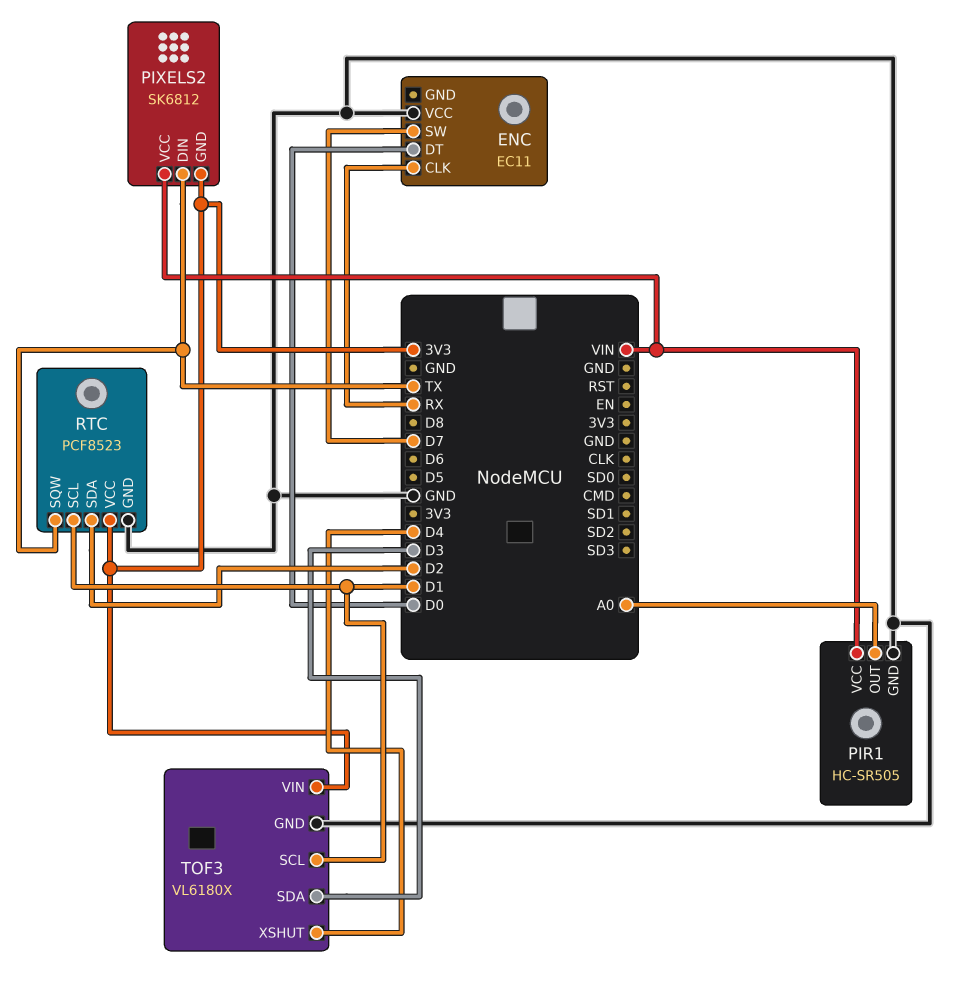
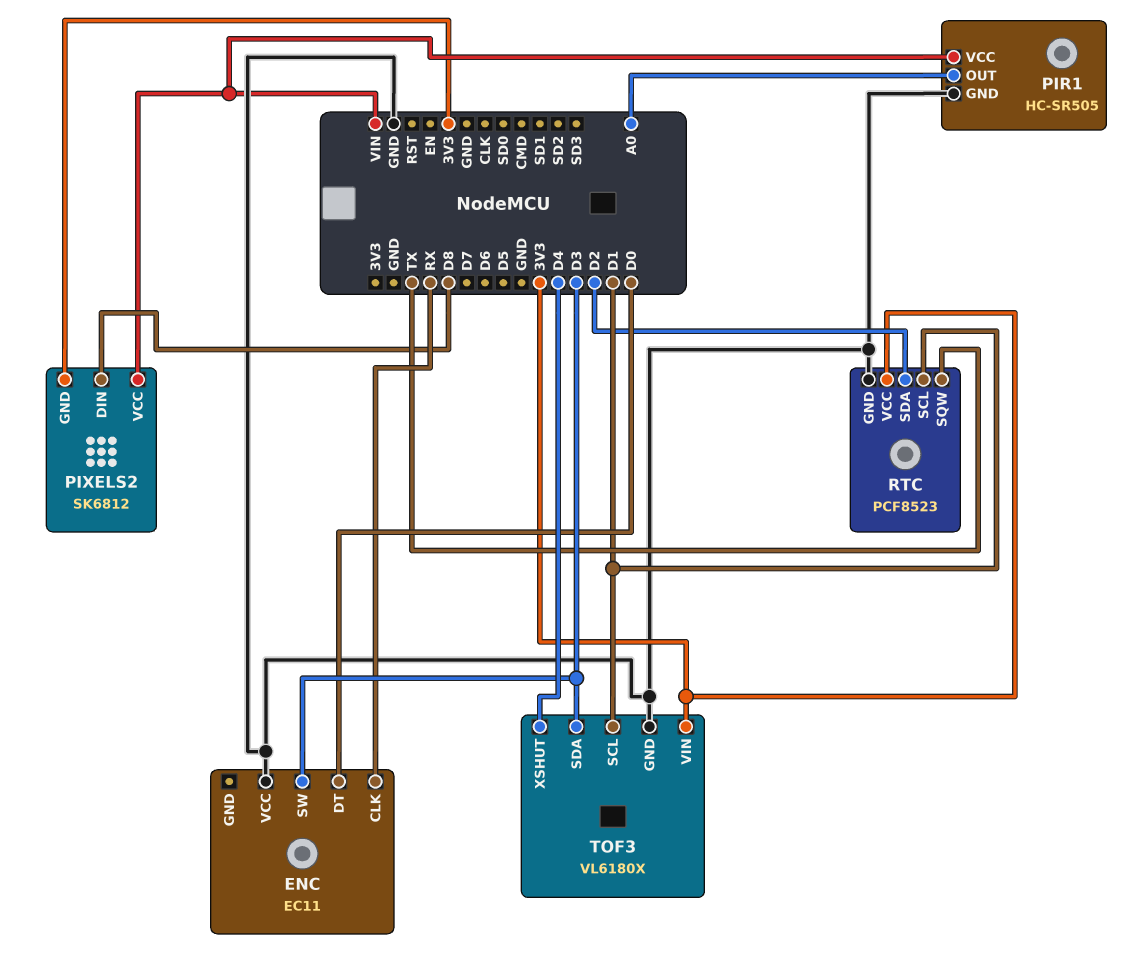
ENC pin SW: D7 -> D3
PIXELS2 pin DIN: TX -> D8

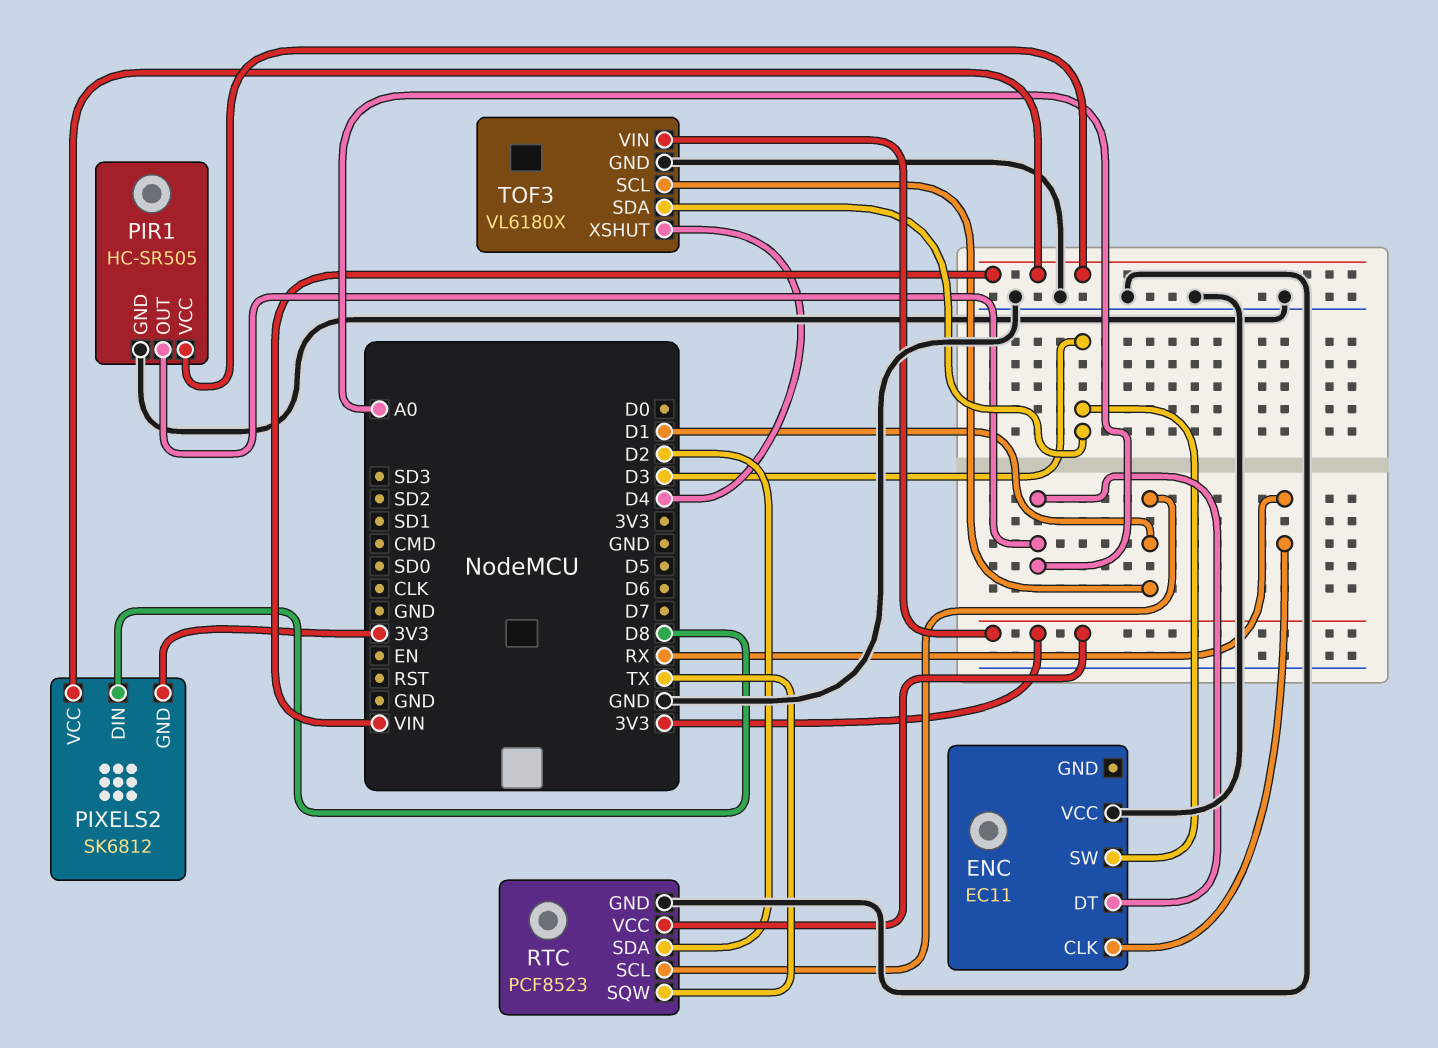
ENC pin DT: D0 -> A0

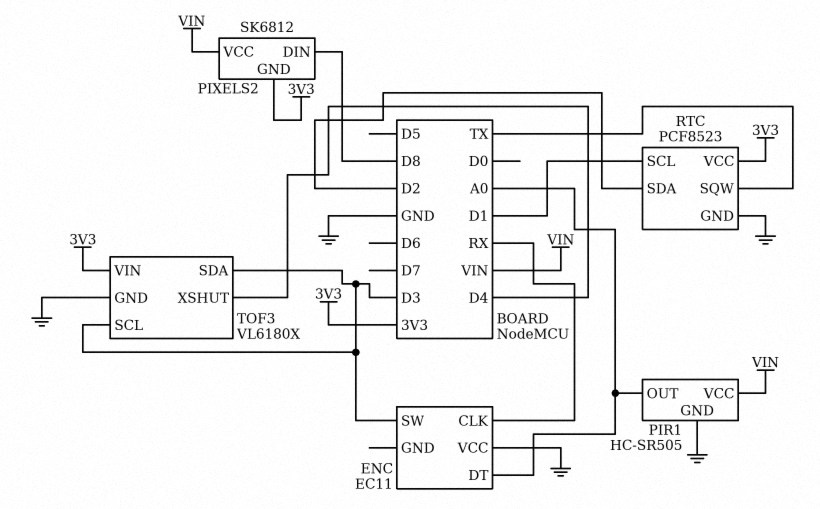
TOF3 pin SCL: D1 -> D3

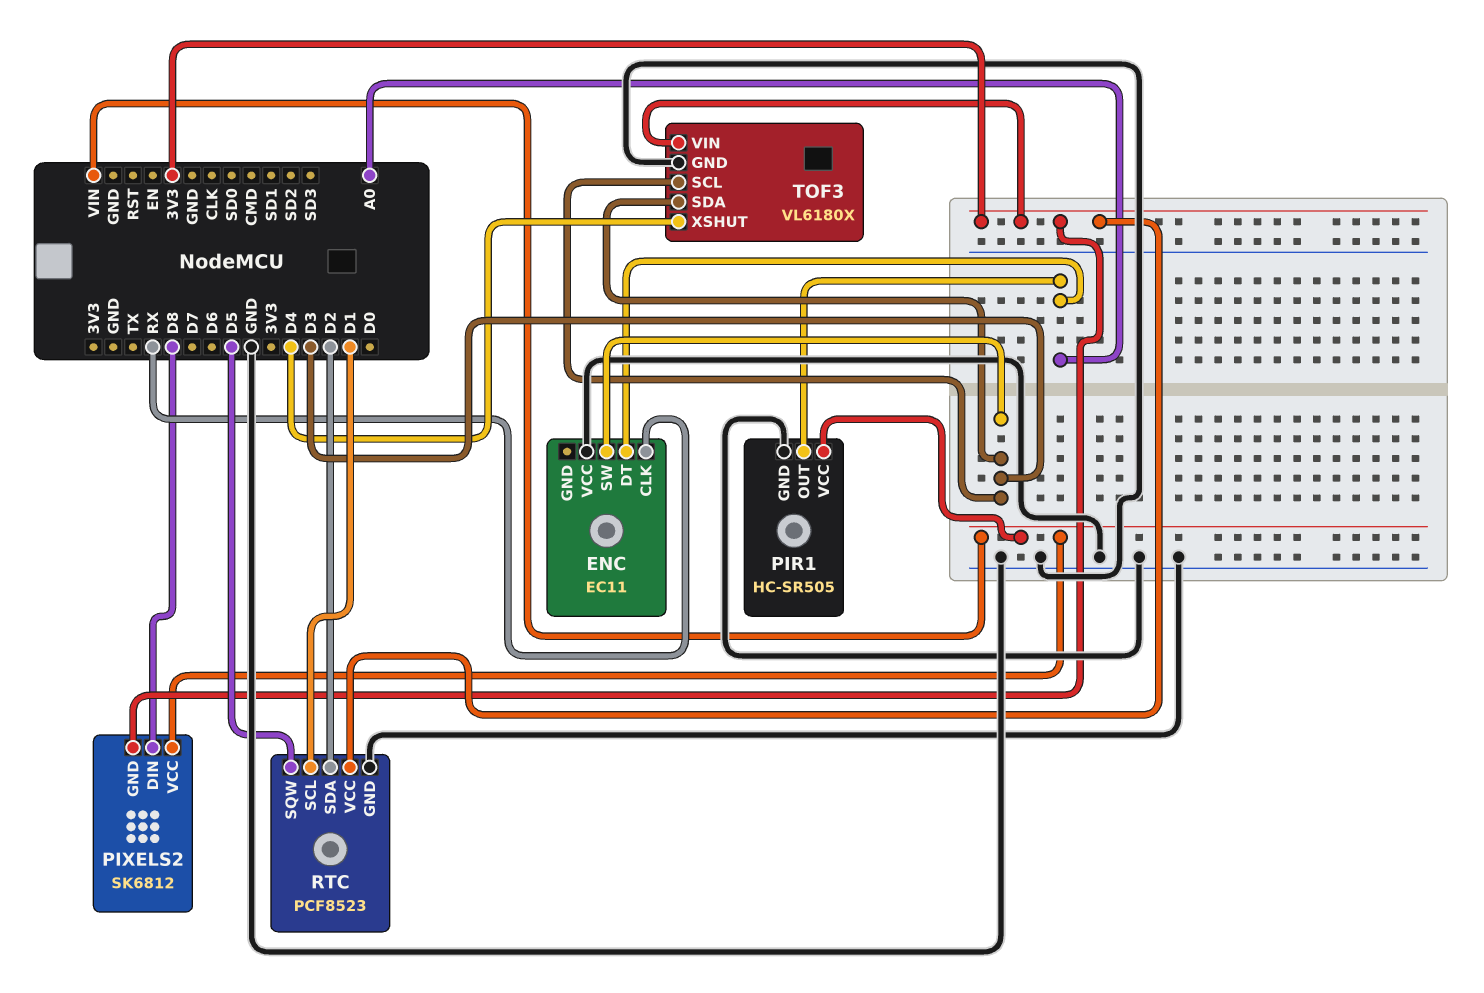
RTC pin SQW: TX -> D5

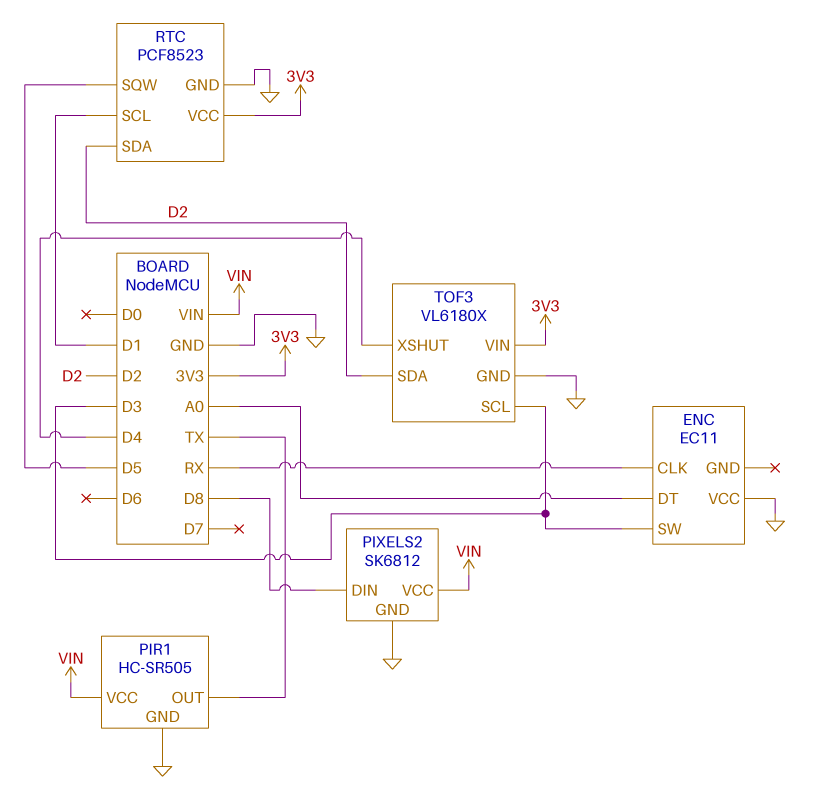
PIR1 pin OUT: A0 -> TX
PIXELS2 pin GND: 3V3 -> GND
TOF3 pin SDA: D3 -> D2

